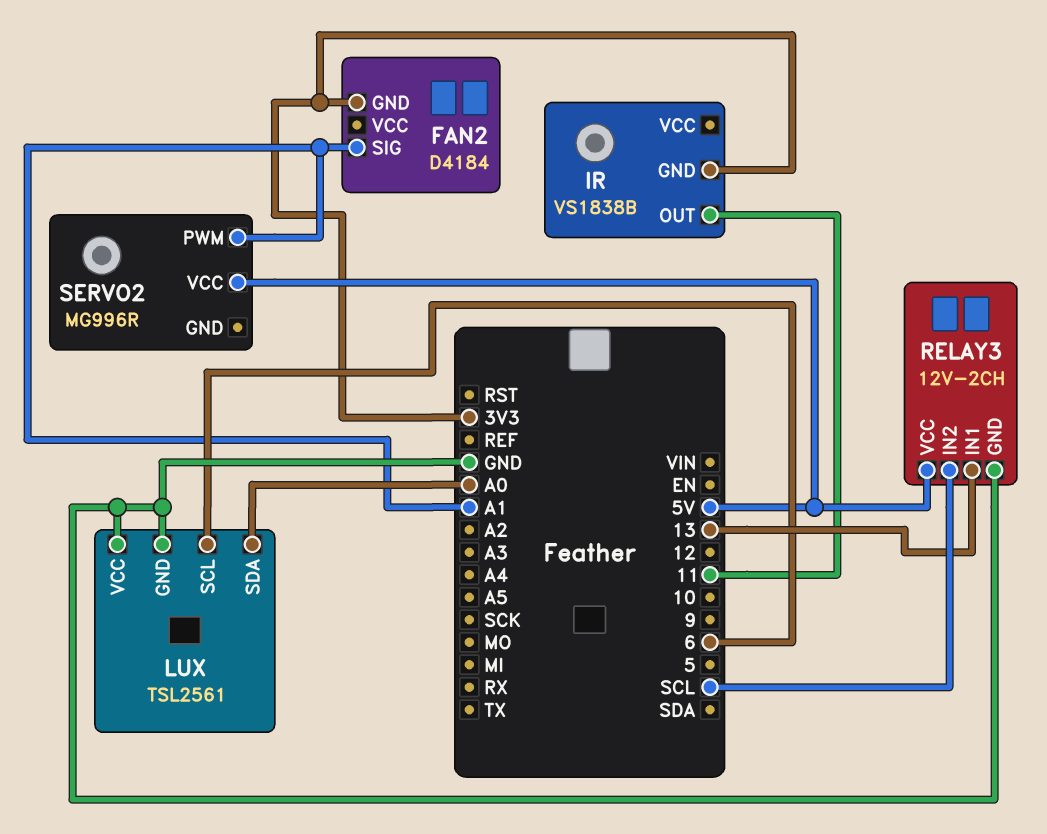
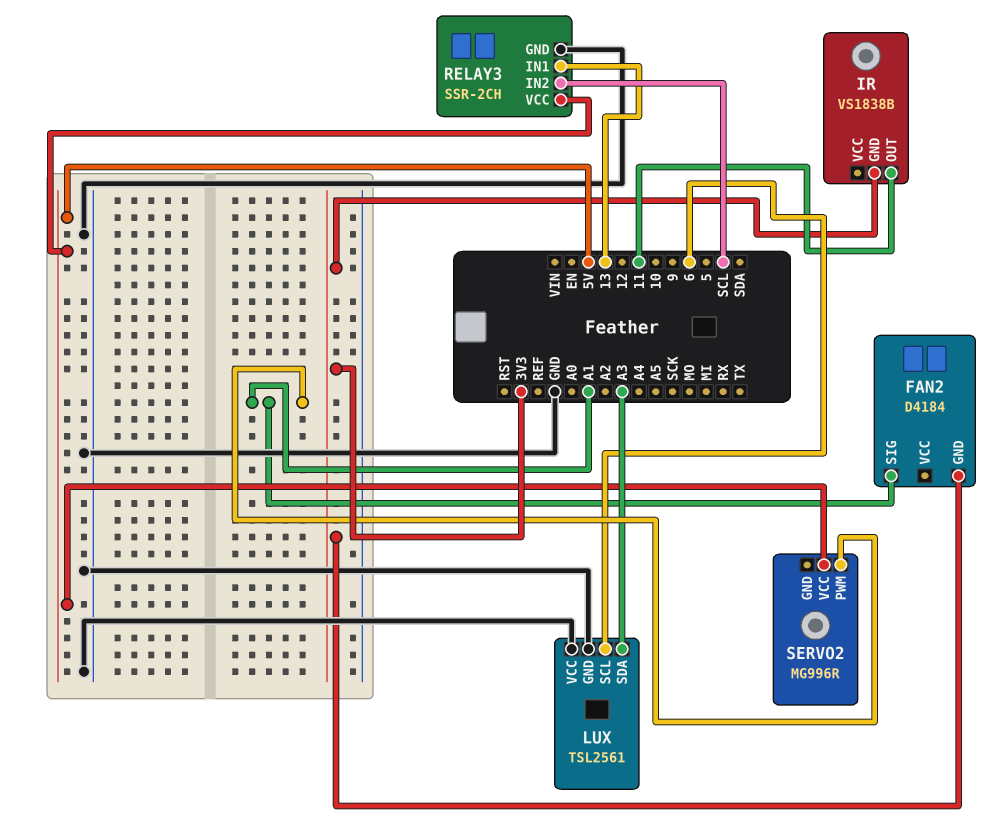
LUX pin SDA: A0 -> A3
RELAY3: 12V-2CH -> SSR-2CH

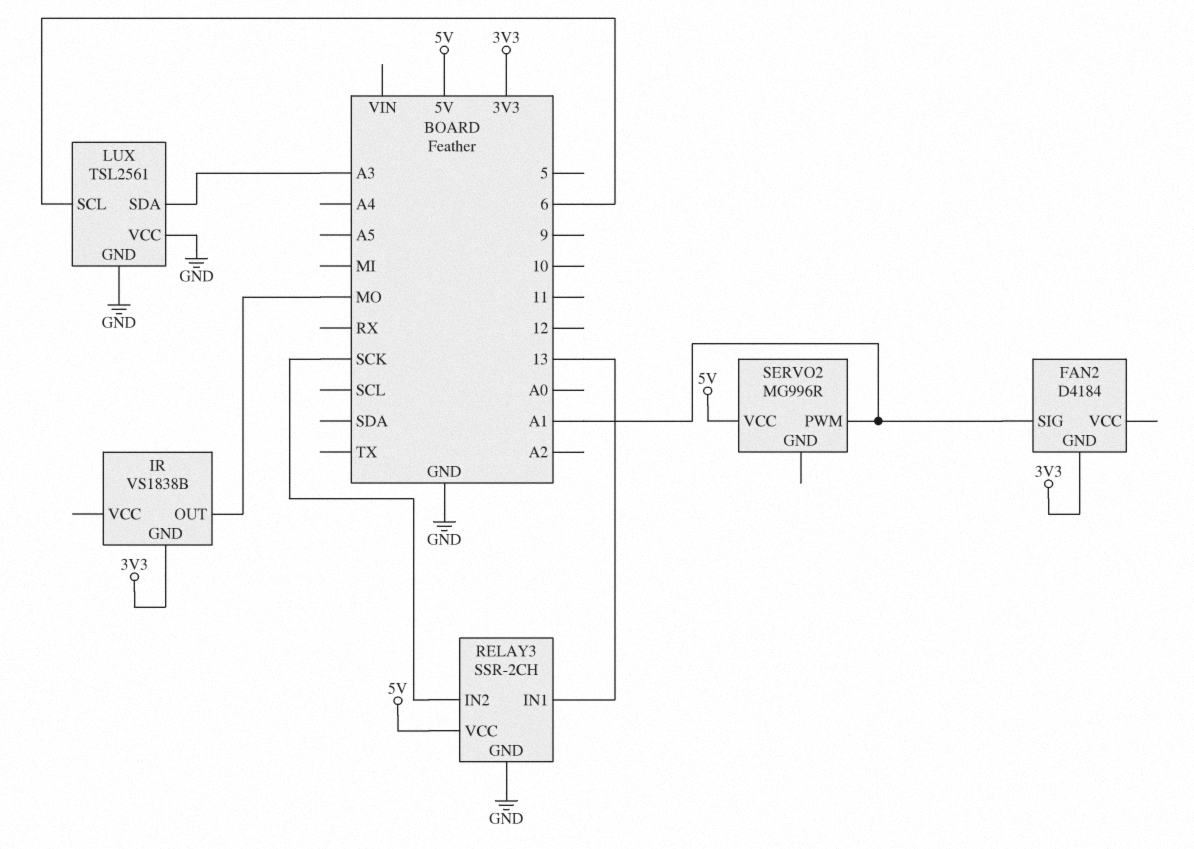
IR pin OUT: 11 -> MO
RELAY3 pin IN2: SCL -> SCK

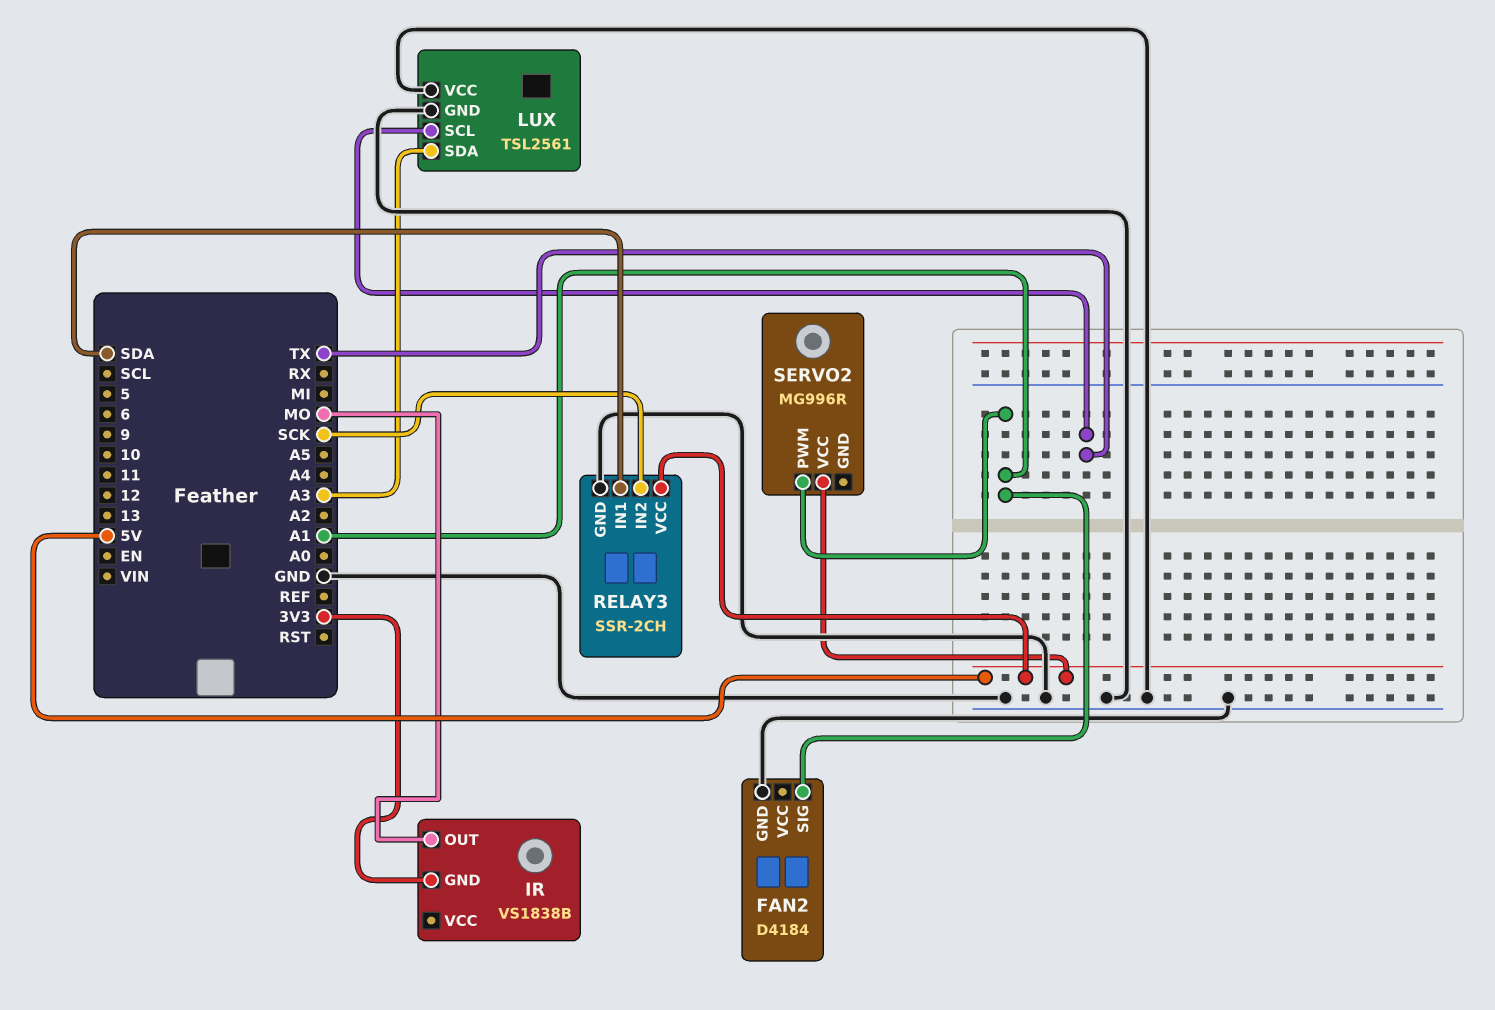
FAN2 pin GND: 3V3 -> GND
LUX pin SCL: 6 -> TX
RELAY3 pin IN1: 13 -> SDA

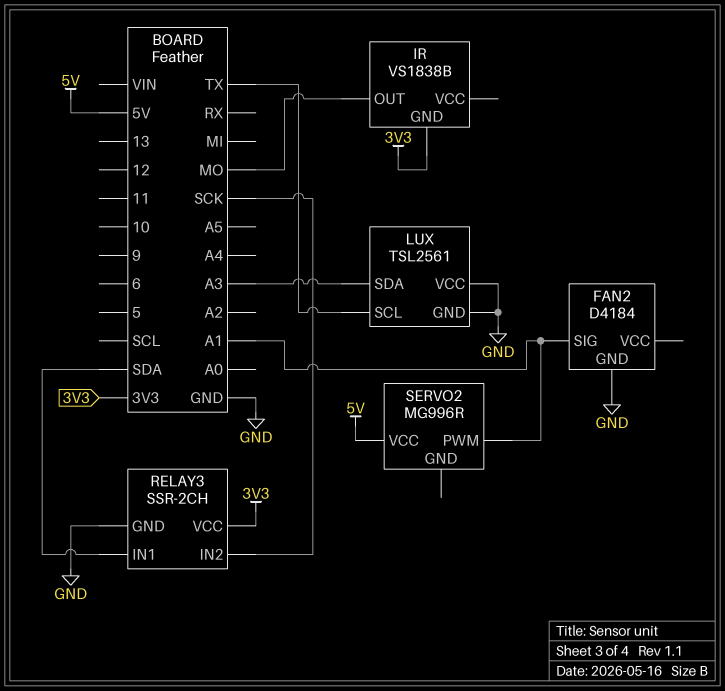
RELAY3 pin VCC: 5V -> 3V3

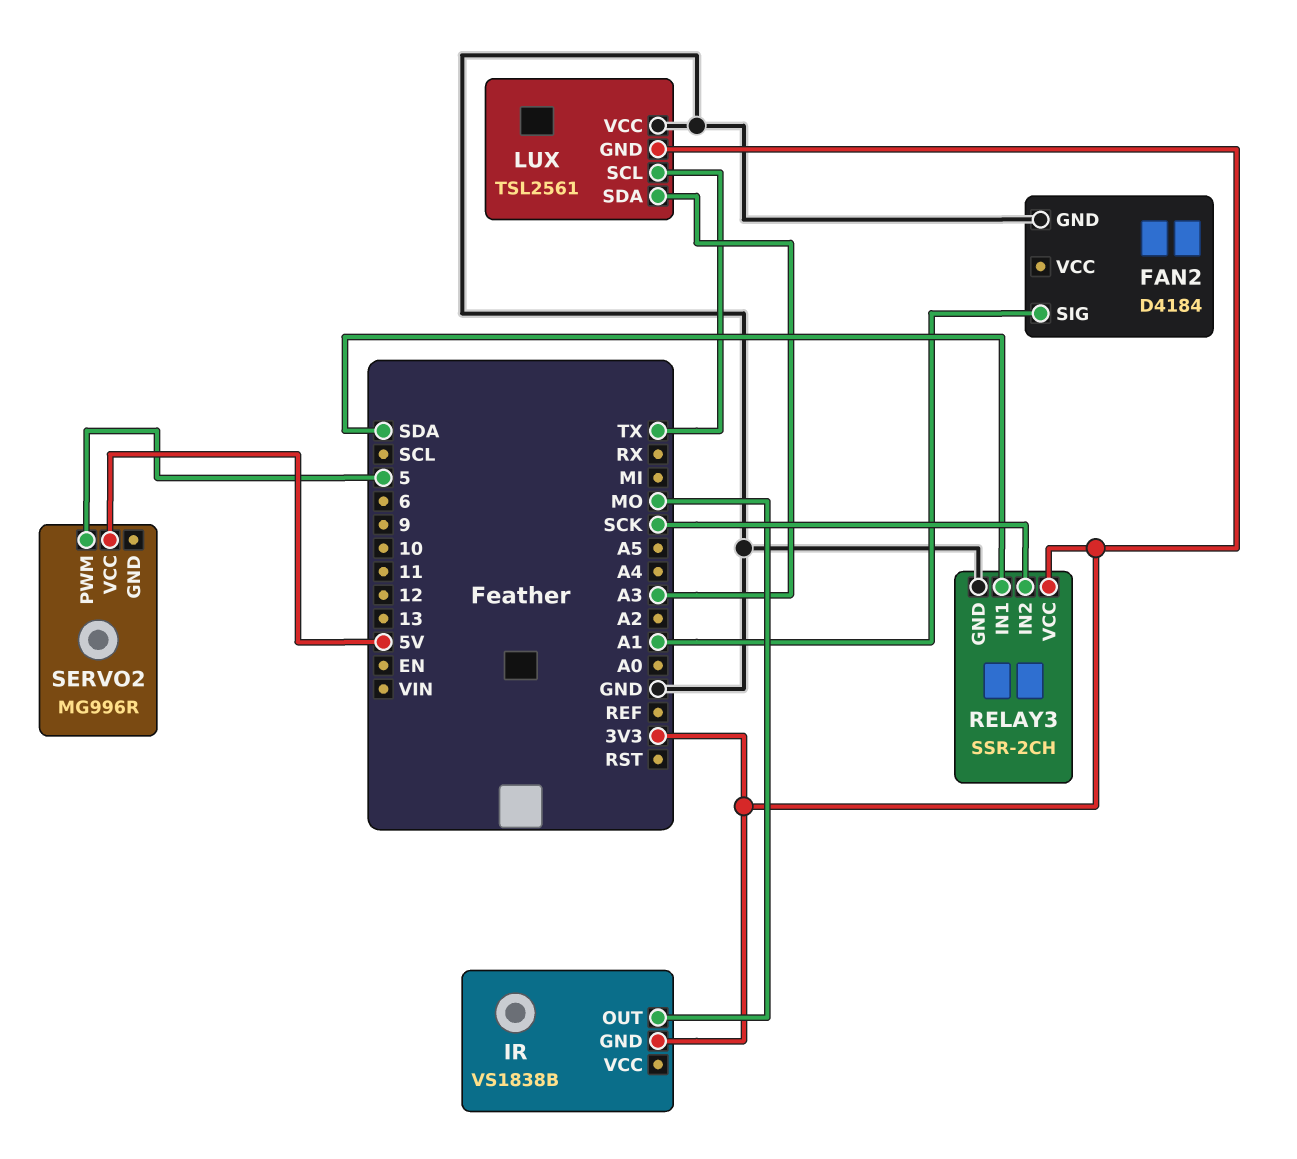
LUX pin GND: GND -> 3V3
SERVO2 pin PWM: A1 -> 5

